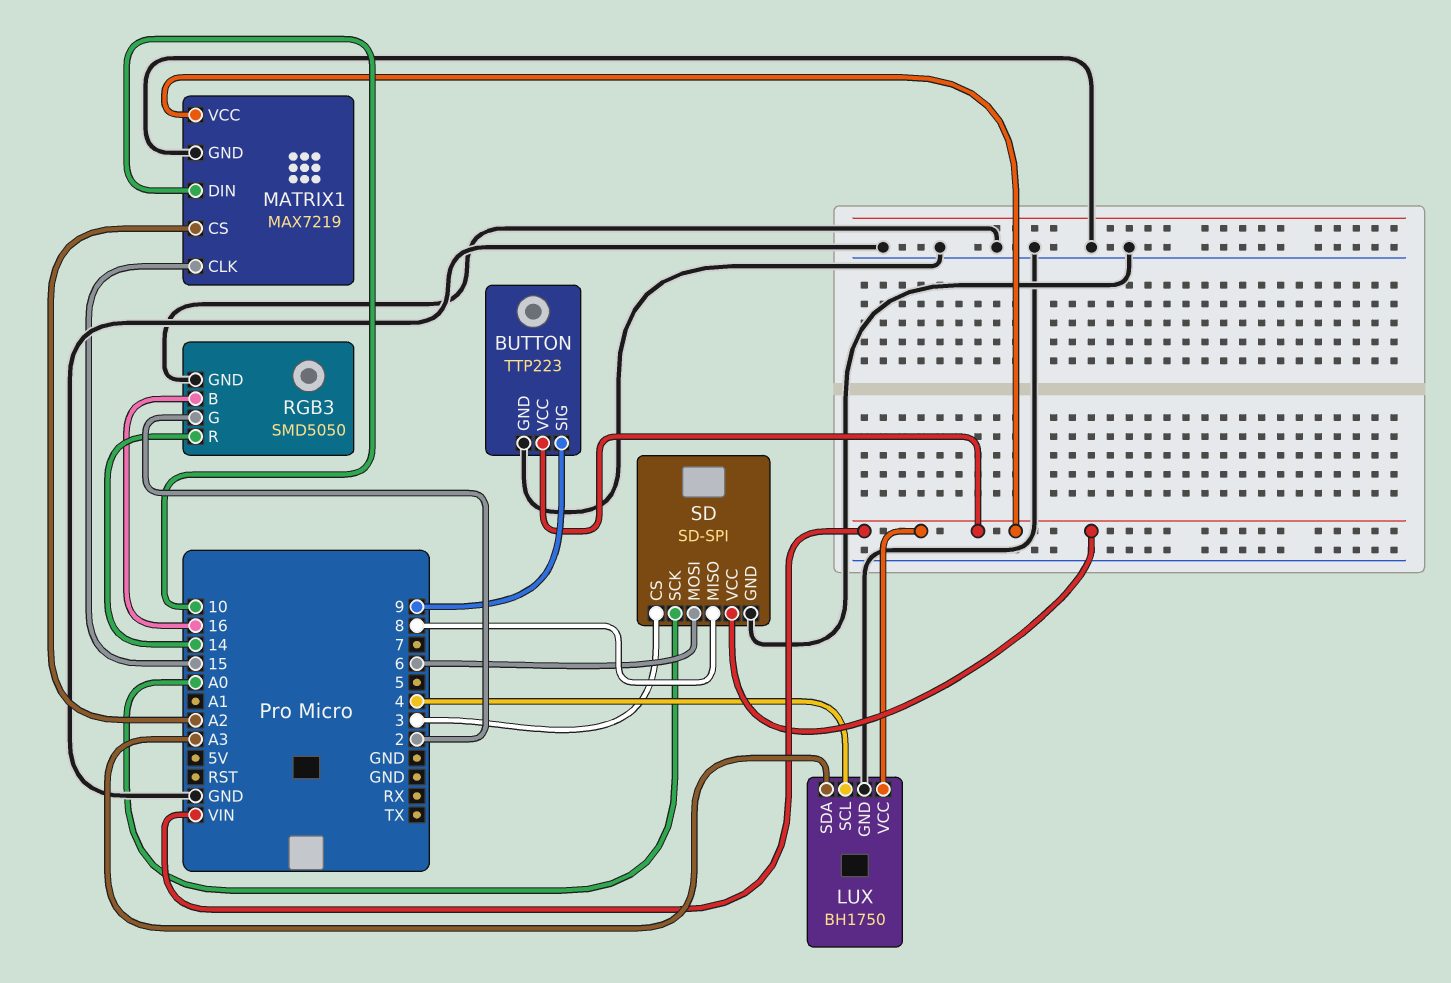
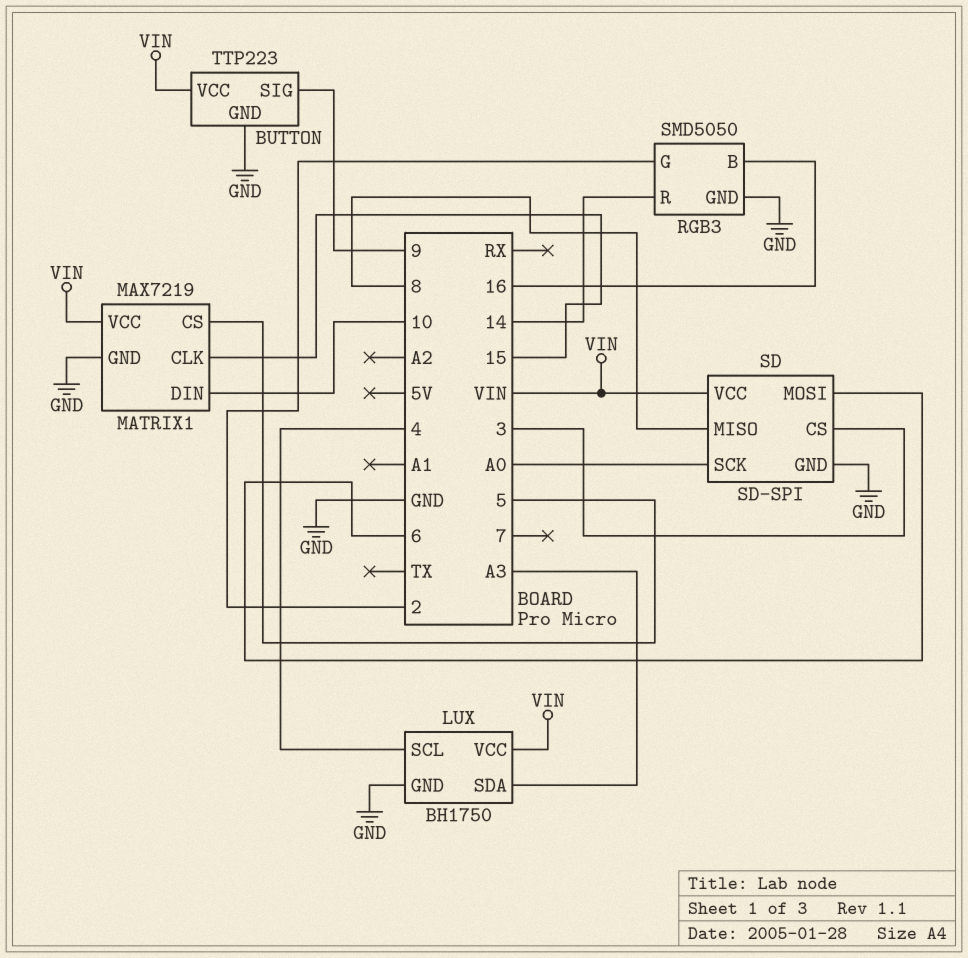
MATRIX1 pin CS: A2 -> 5

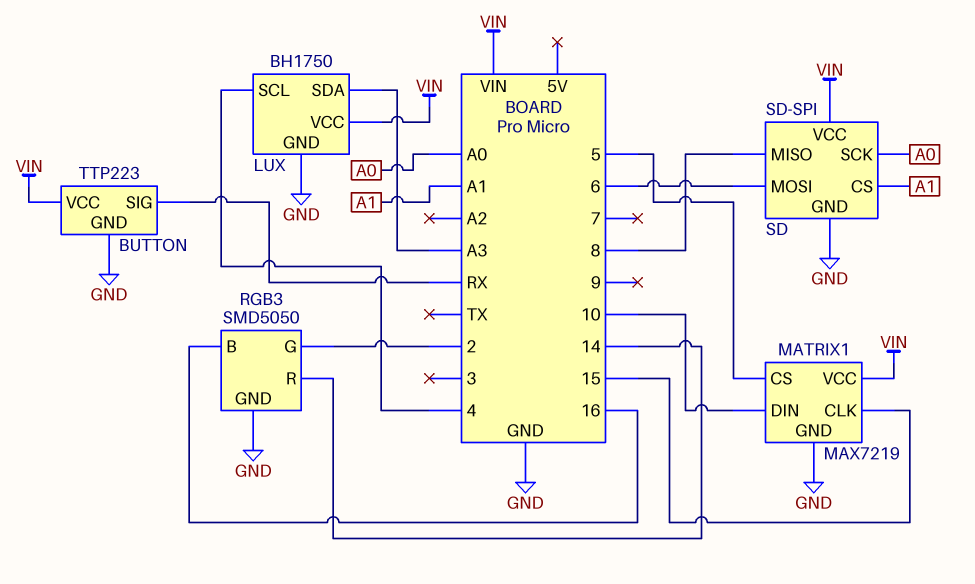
BUTTON pin SIG: 9 -> RX
SD pin CS: 3 -> A1

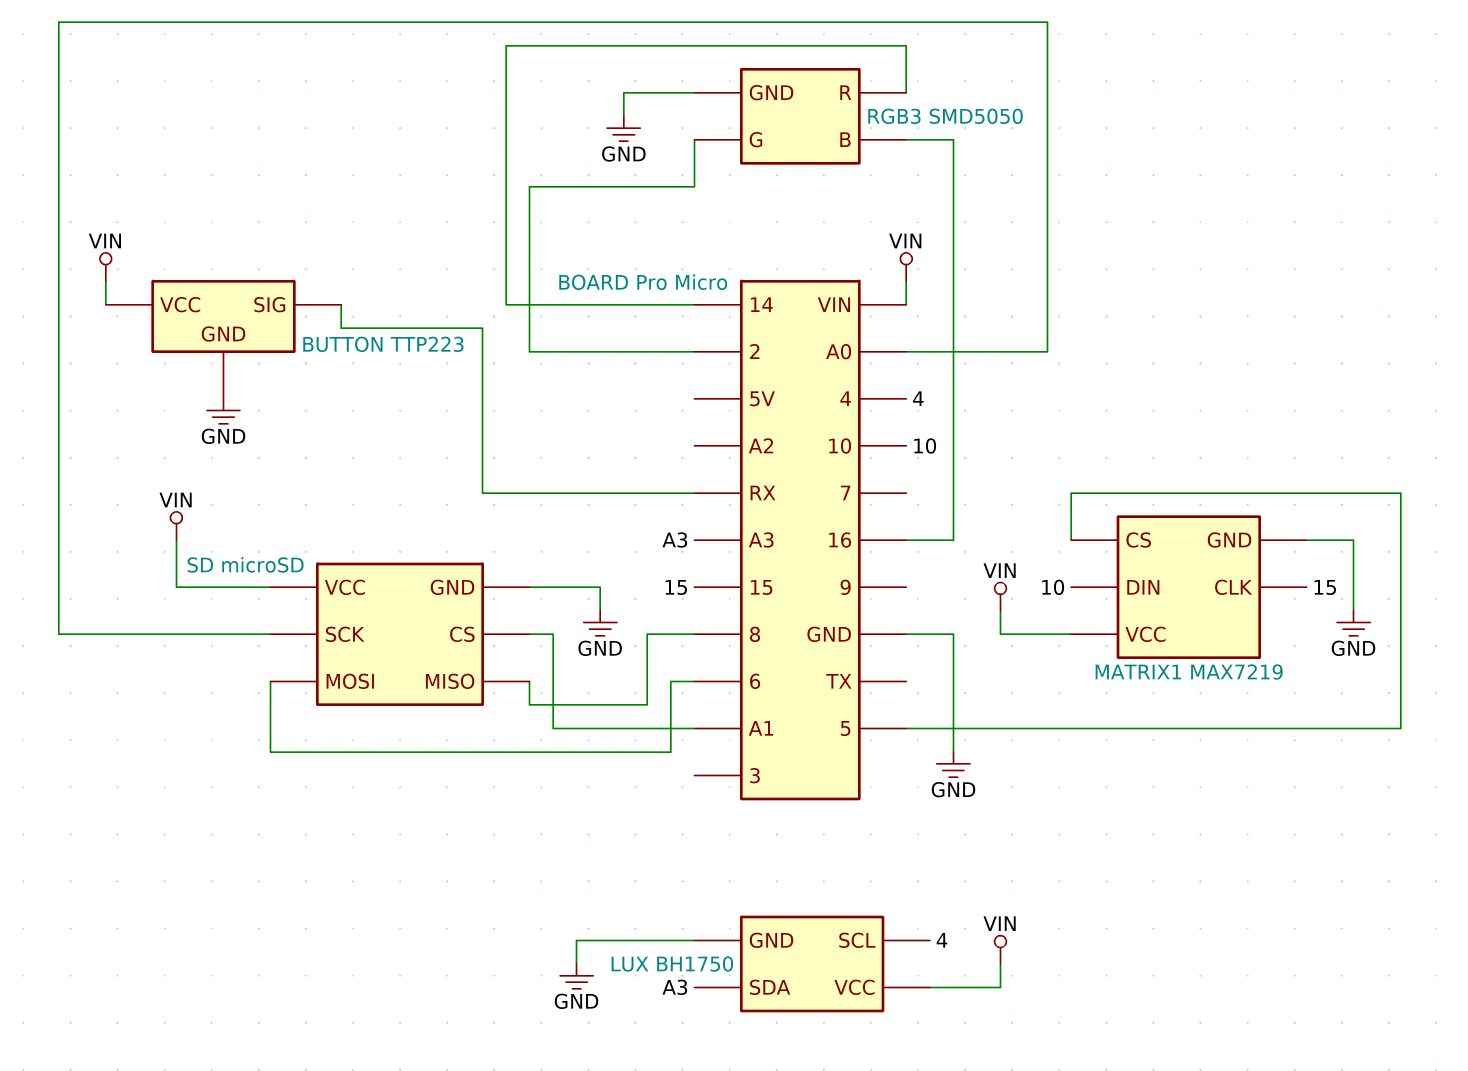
SD: SD-SPI -> microSD

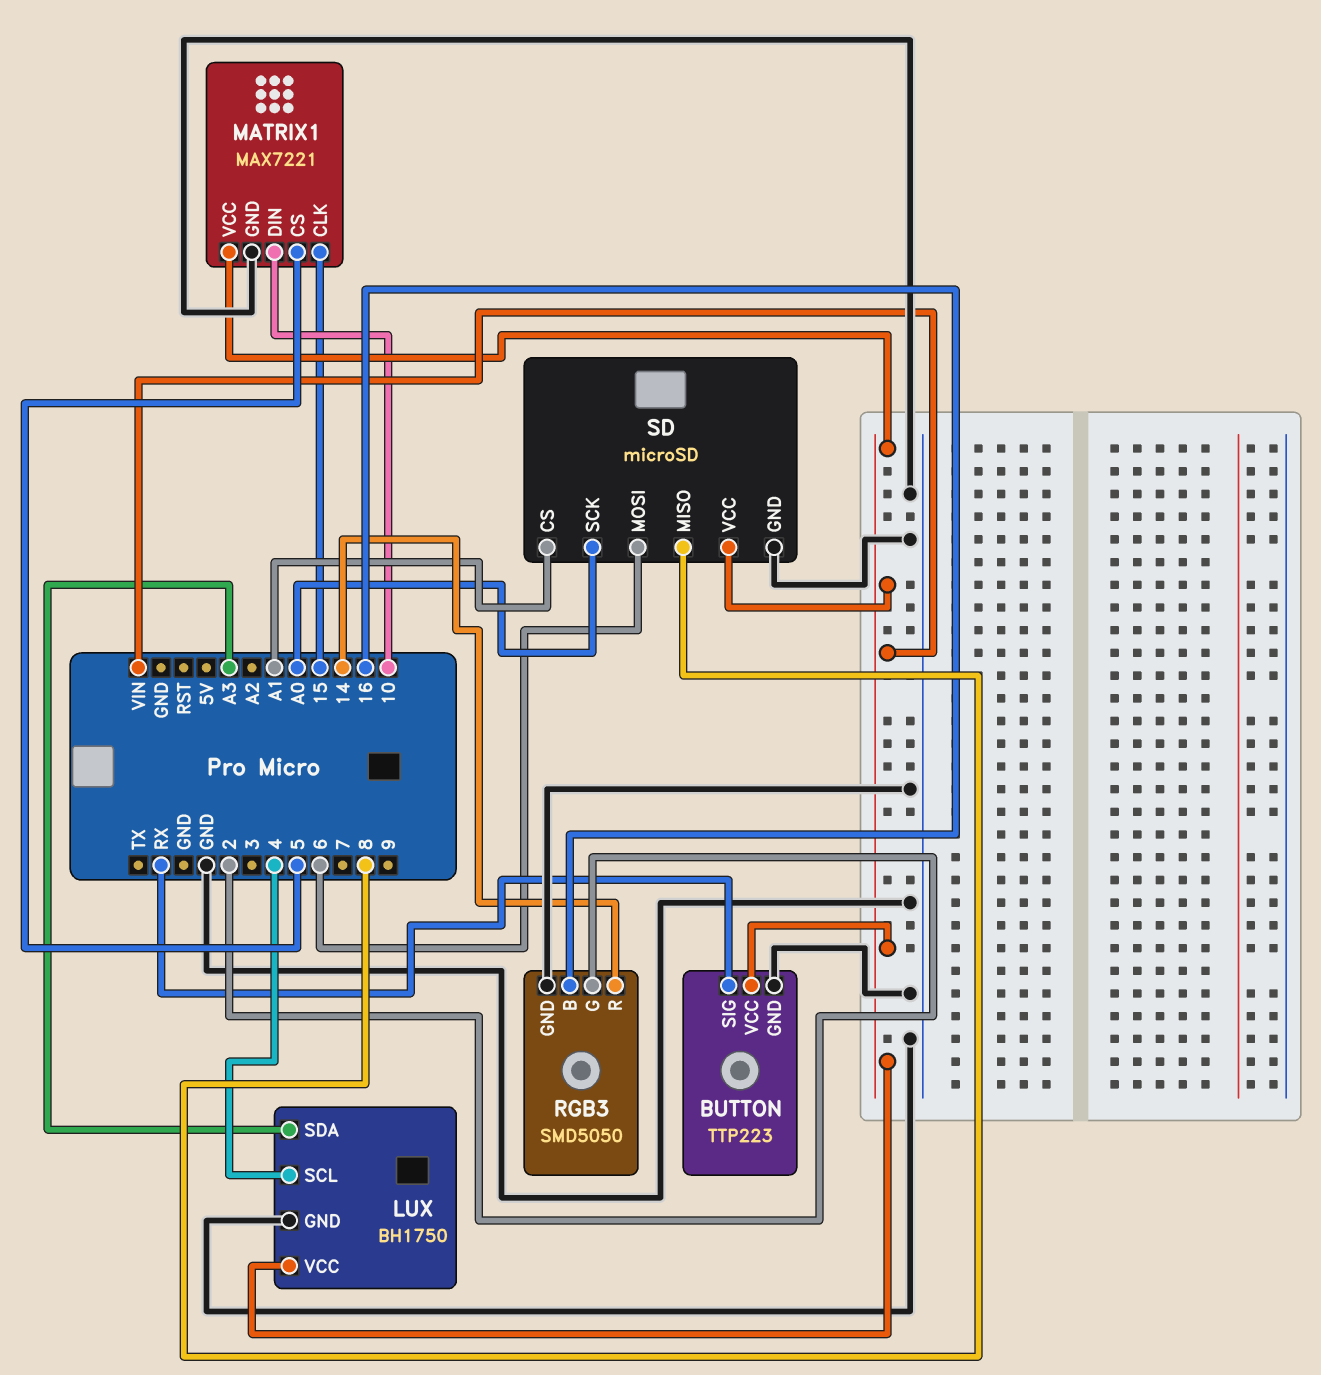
MATRIX1: MAX7219 -> MAX7221

